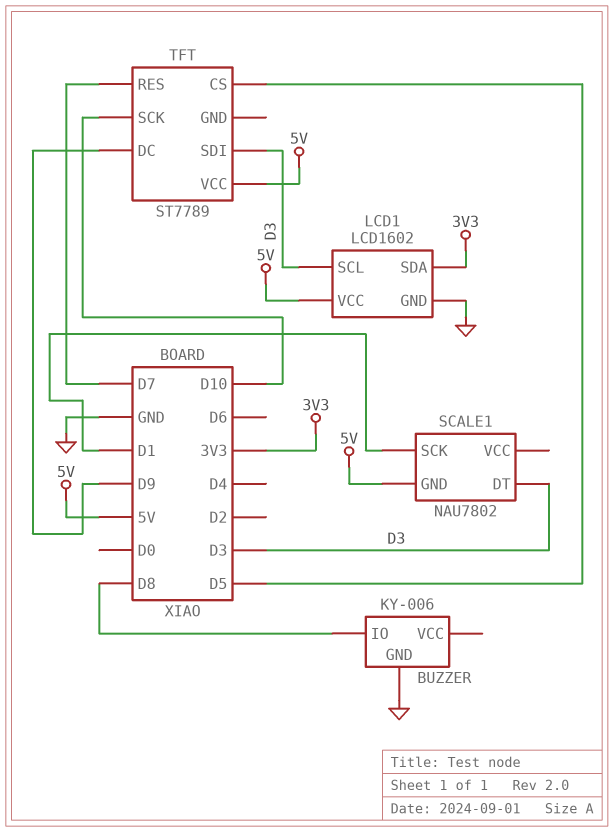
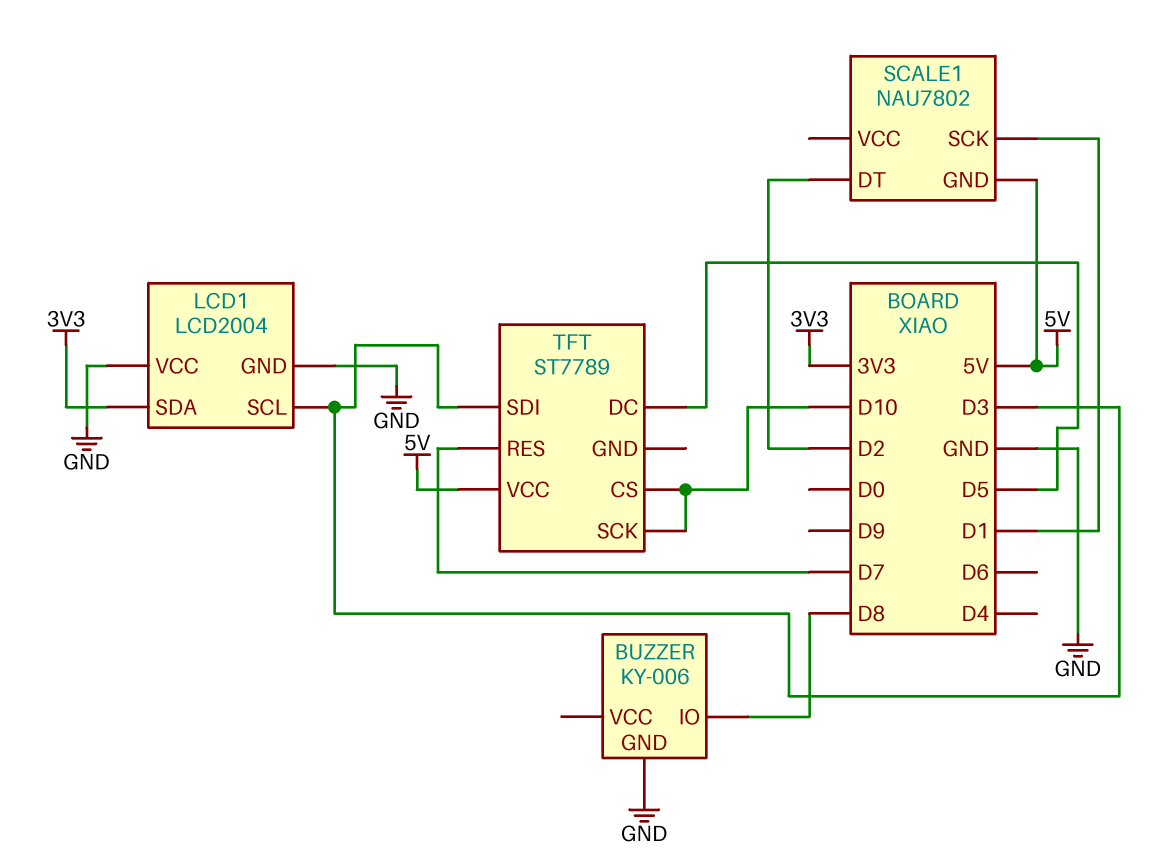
LCD1: LCD1602 -> LCD2004
LCD1 pin VCC: 5V -> GND
SCALE1 pin DT: D3 -> D2
TFT pin CS: D5 -> D10
TFT pin DC: D9 -> D5

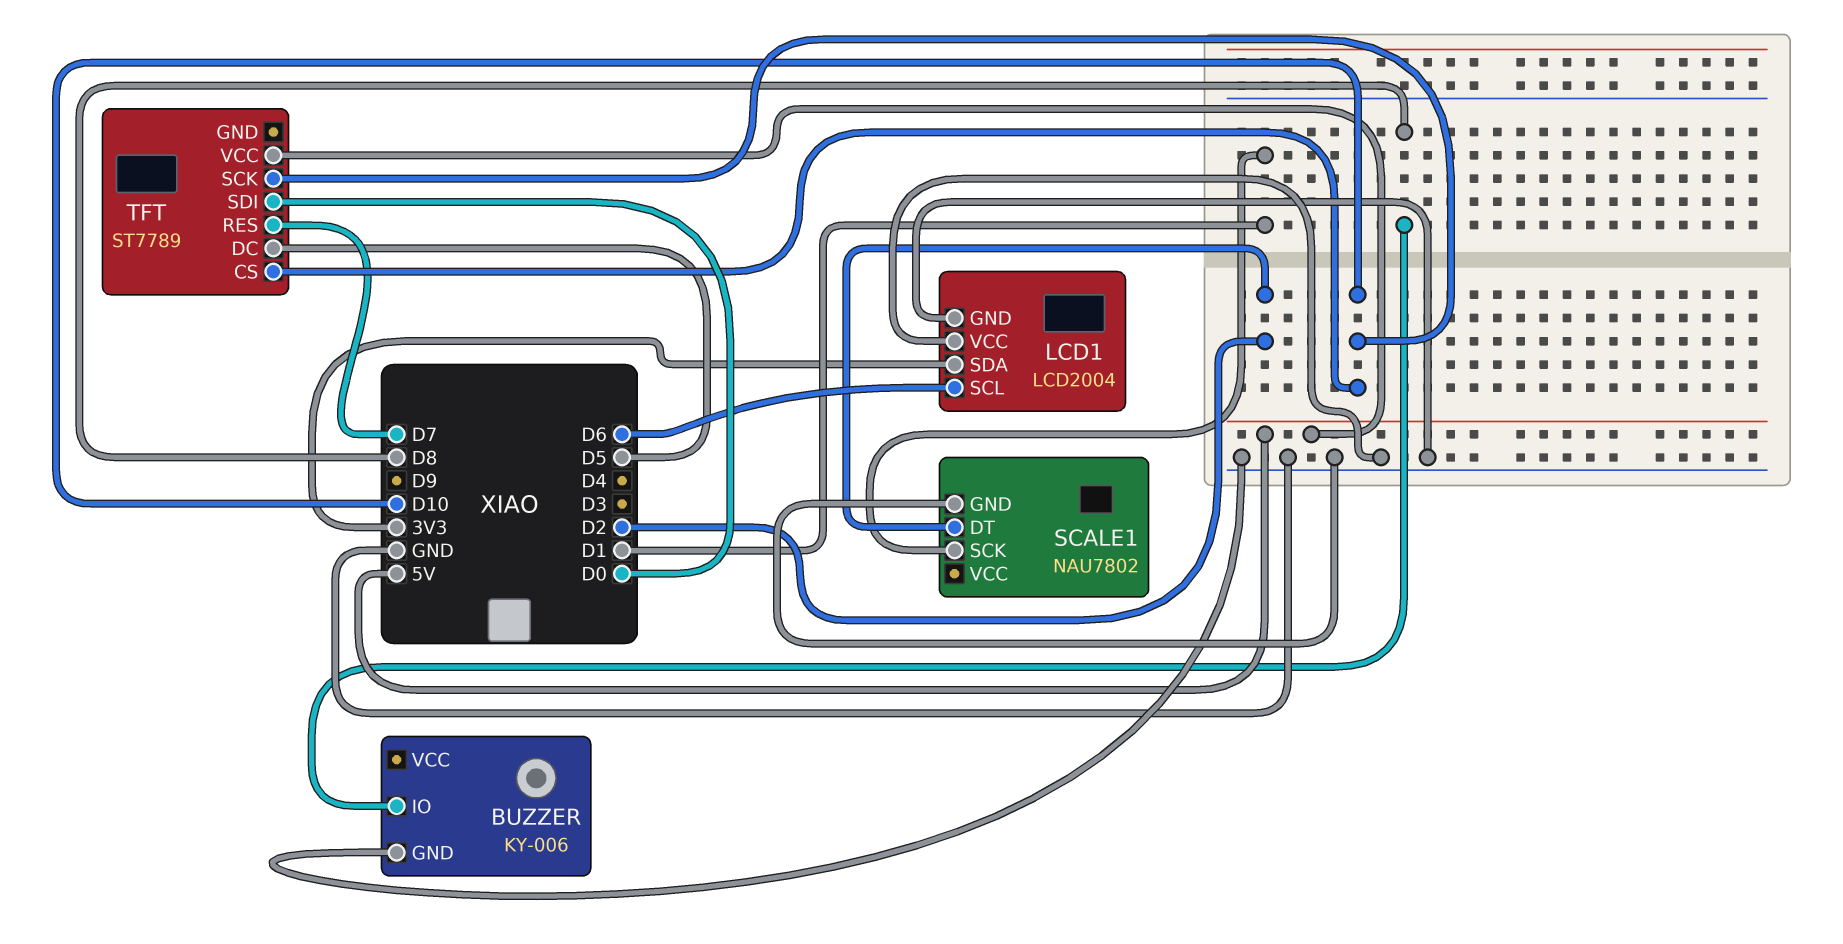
LCD1 pin SCL: D3 -> D6
SCALE1 pin GND: 5V -> GND
TFT pin SDI: D3 -> D0

